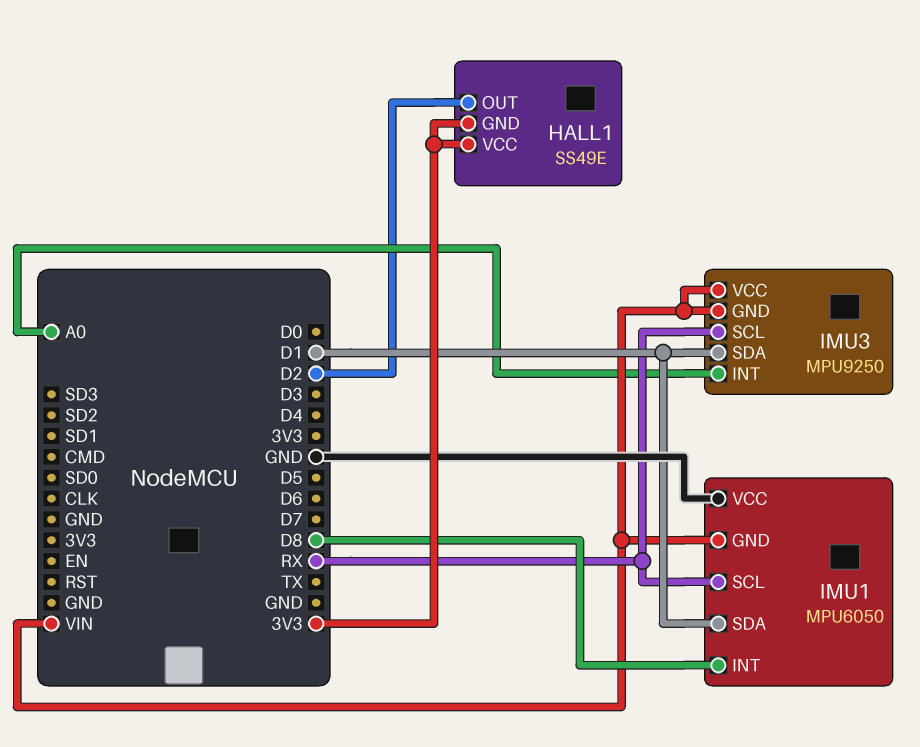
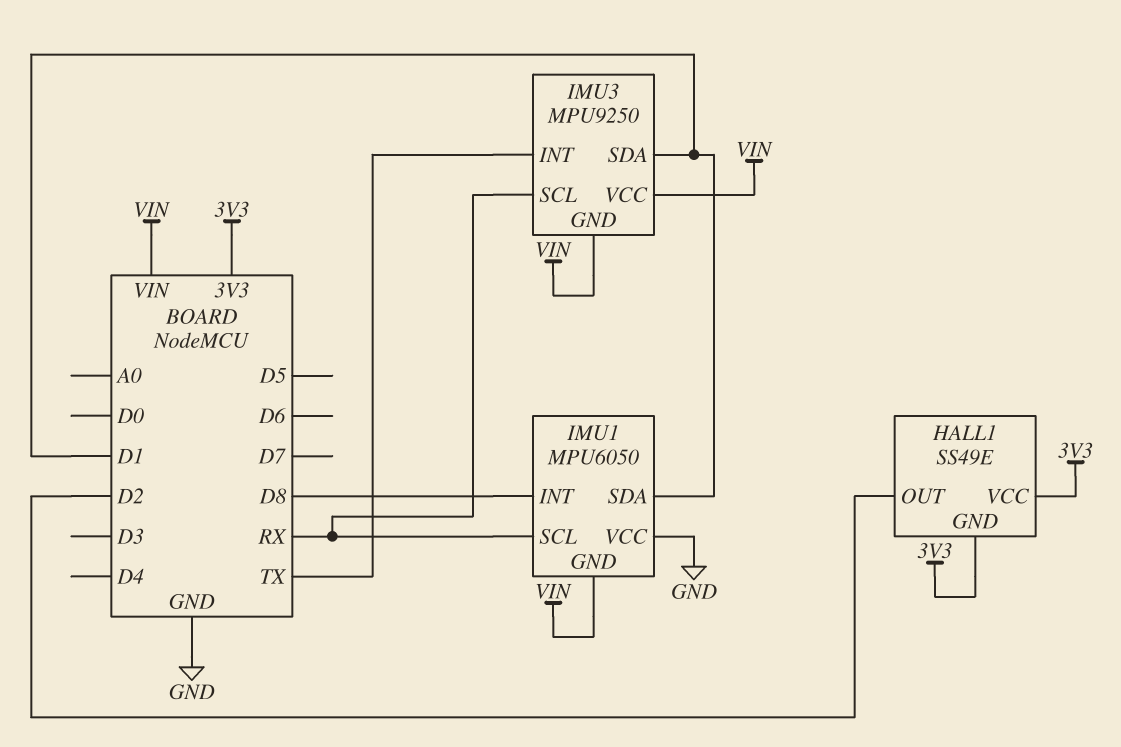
IMU3 pin INT: A0 -> TX

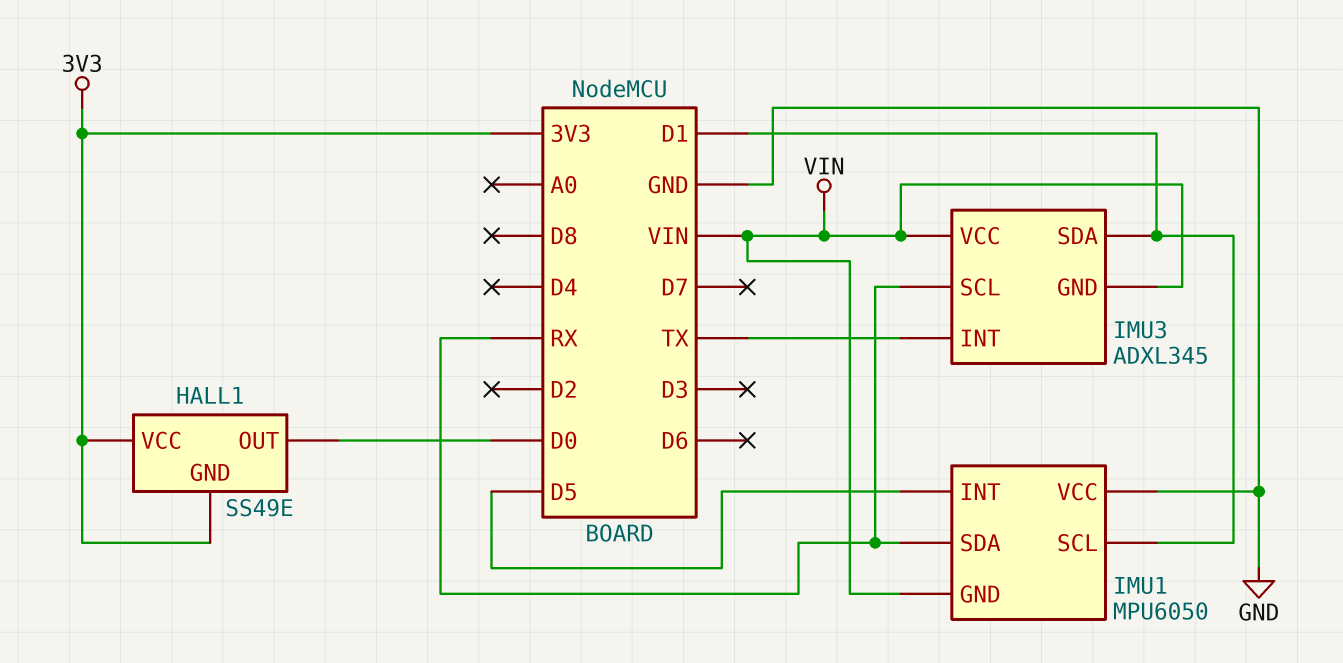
HALL1 pin OUT: D2 -> D0
IMU1 pin INT: D8 -> D5
IMU1 pin SCL: RX -> D1
IMU1 pin SDA: D1 -> RX
IMU3: MPU9250 -> ADXL345

